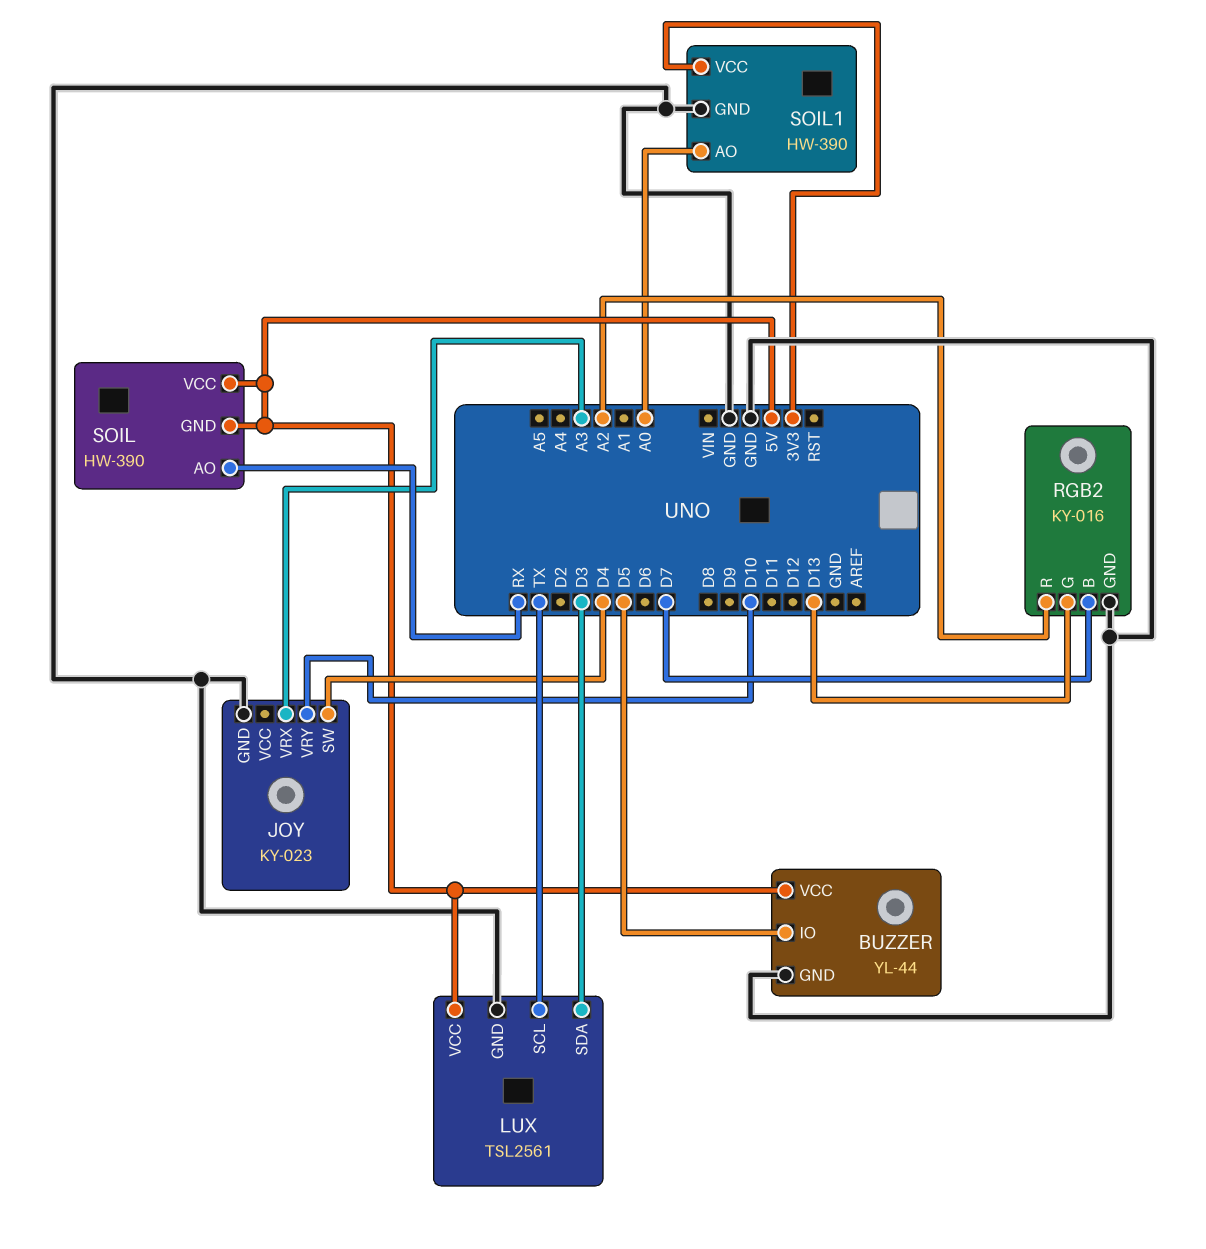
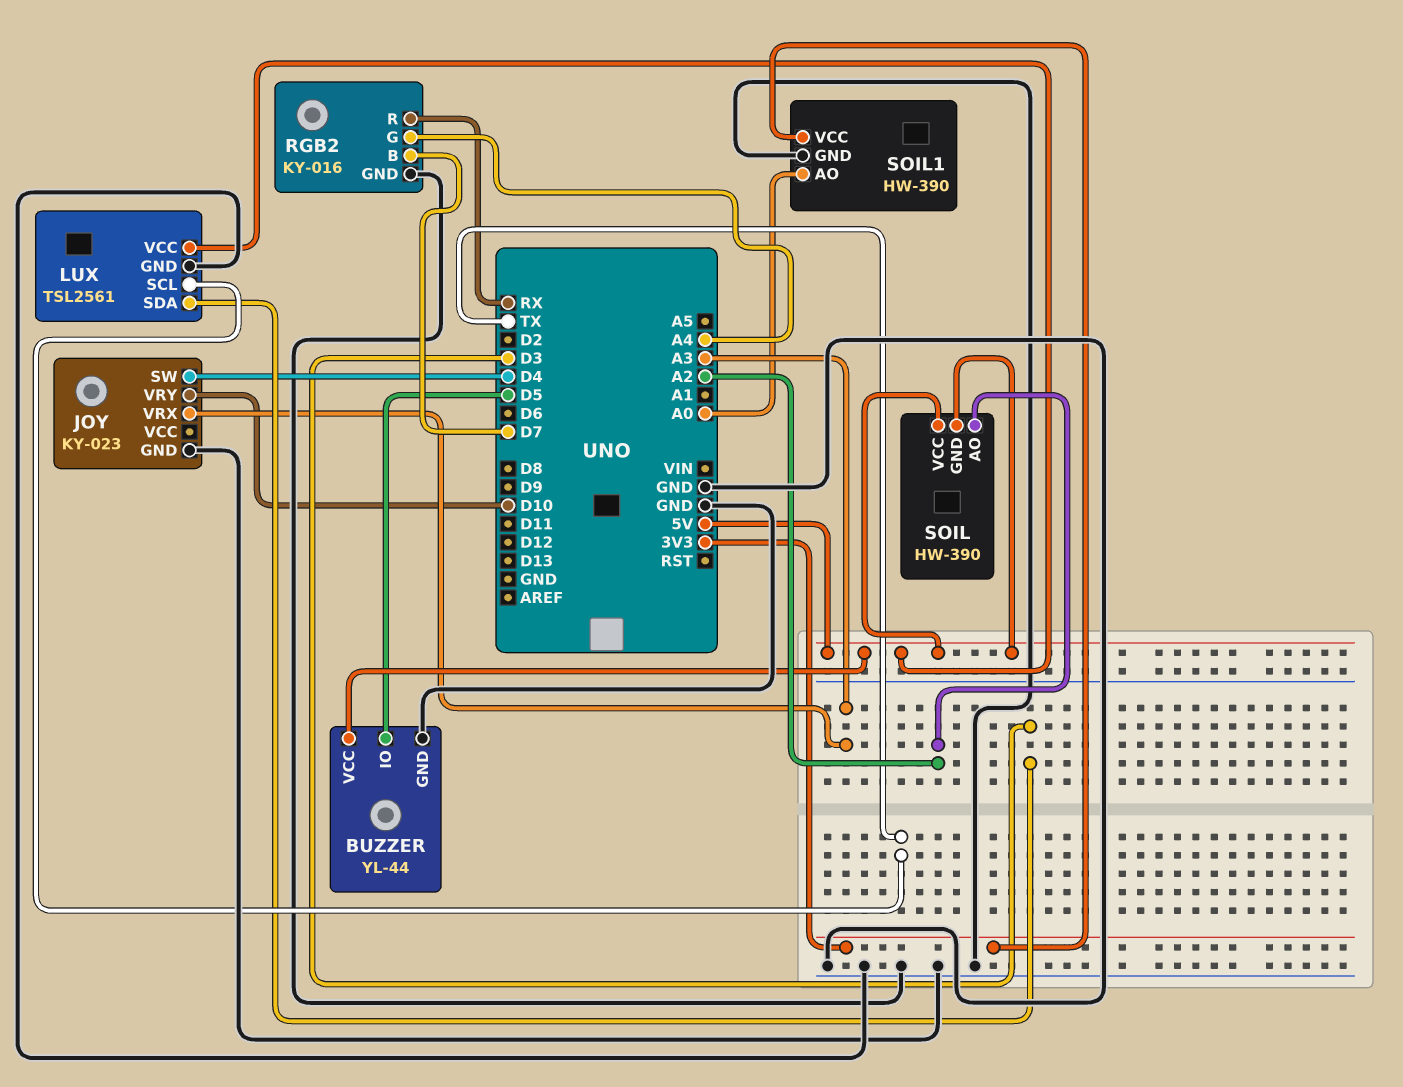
RGB2 pin G: D13 -> A4
RGB2 pin R: A2 -> RX
SOIL pin AO: RX -> A2

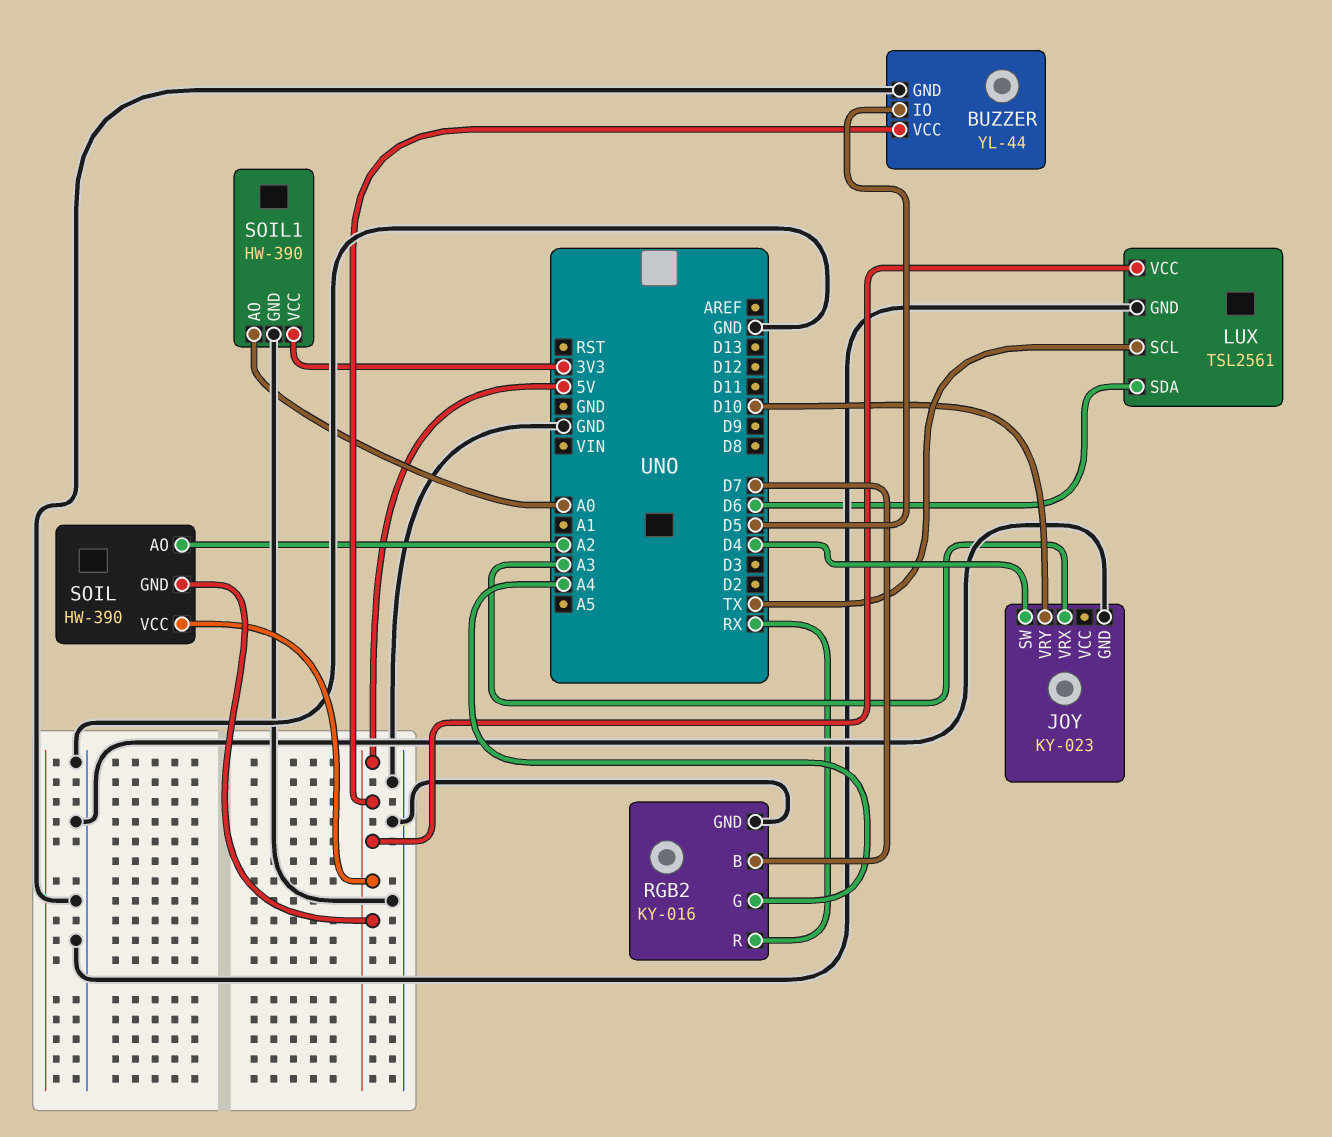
LUX pin SDA: D3 -> D6

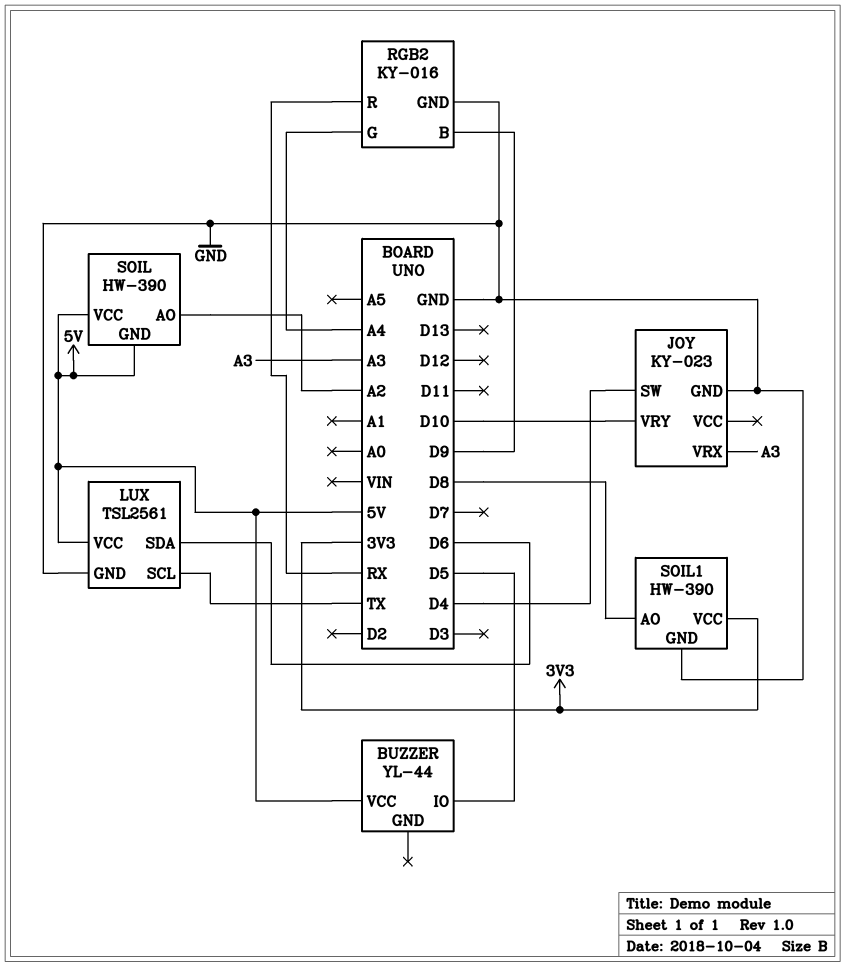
BUZZER pin GND: GND -> none
RGB2 pin B: D7 -> D9
SOIL1 pin AO: A0 -> D8

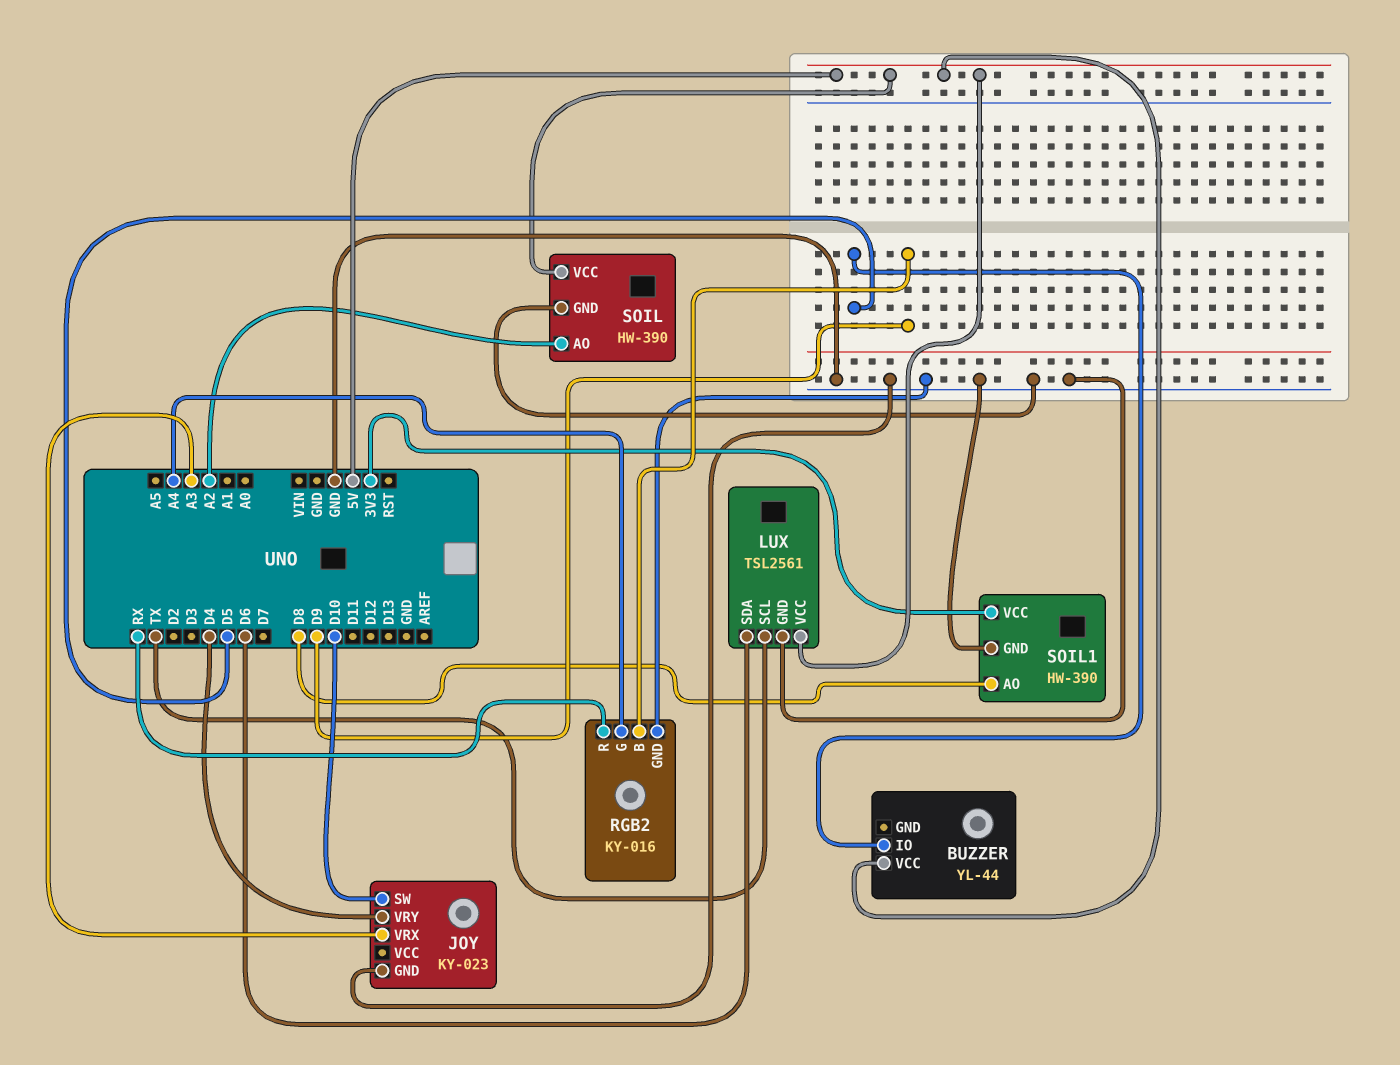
JOY pin SW: D4 -> D10
JOY pin VRY: D10 -> D4
SOIL pin GND: 5V -> GND

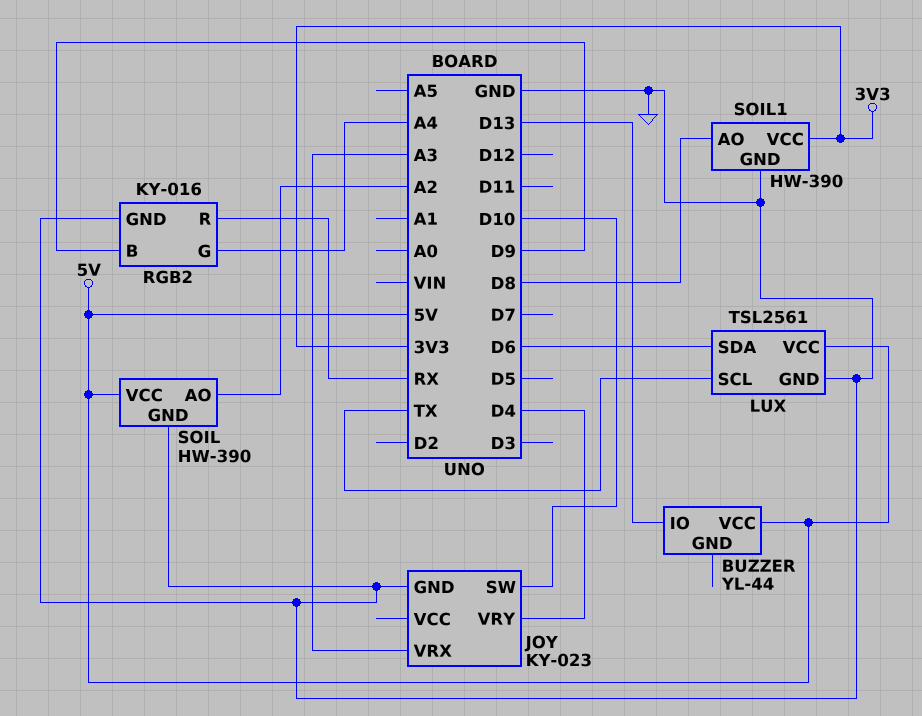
BUZZER pin IO: D5 -> D13

